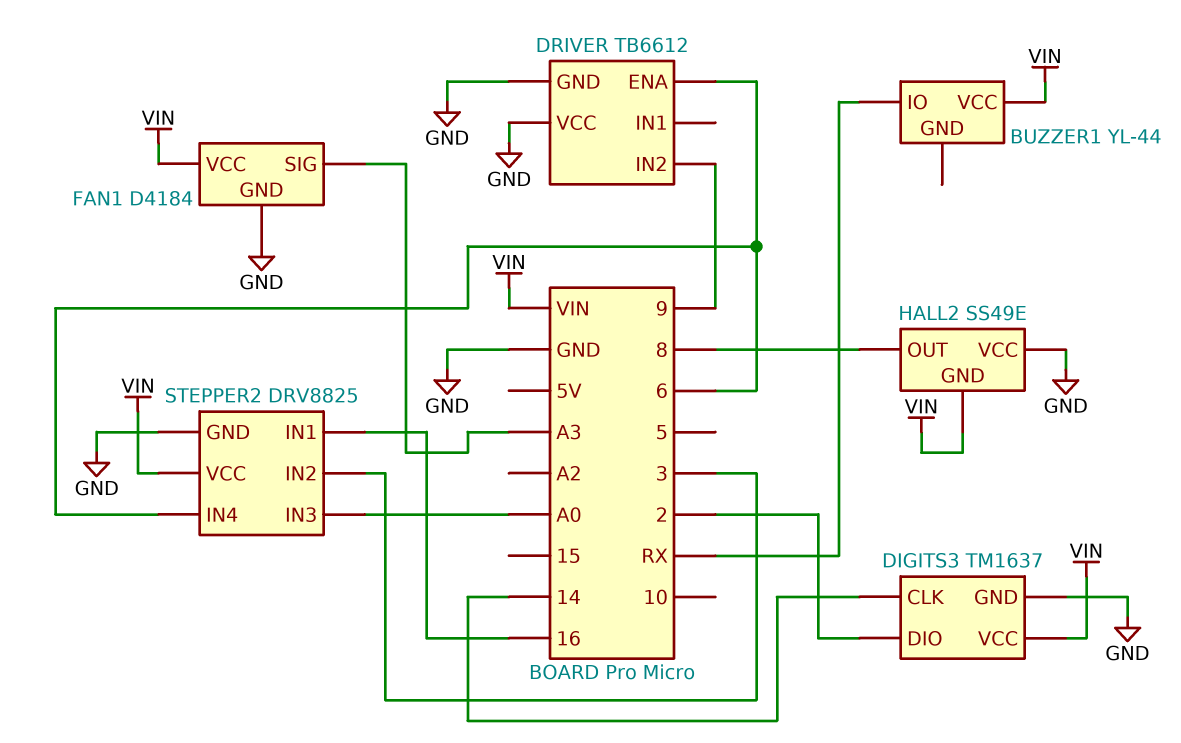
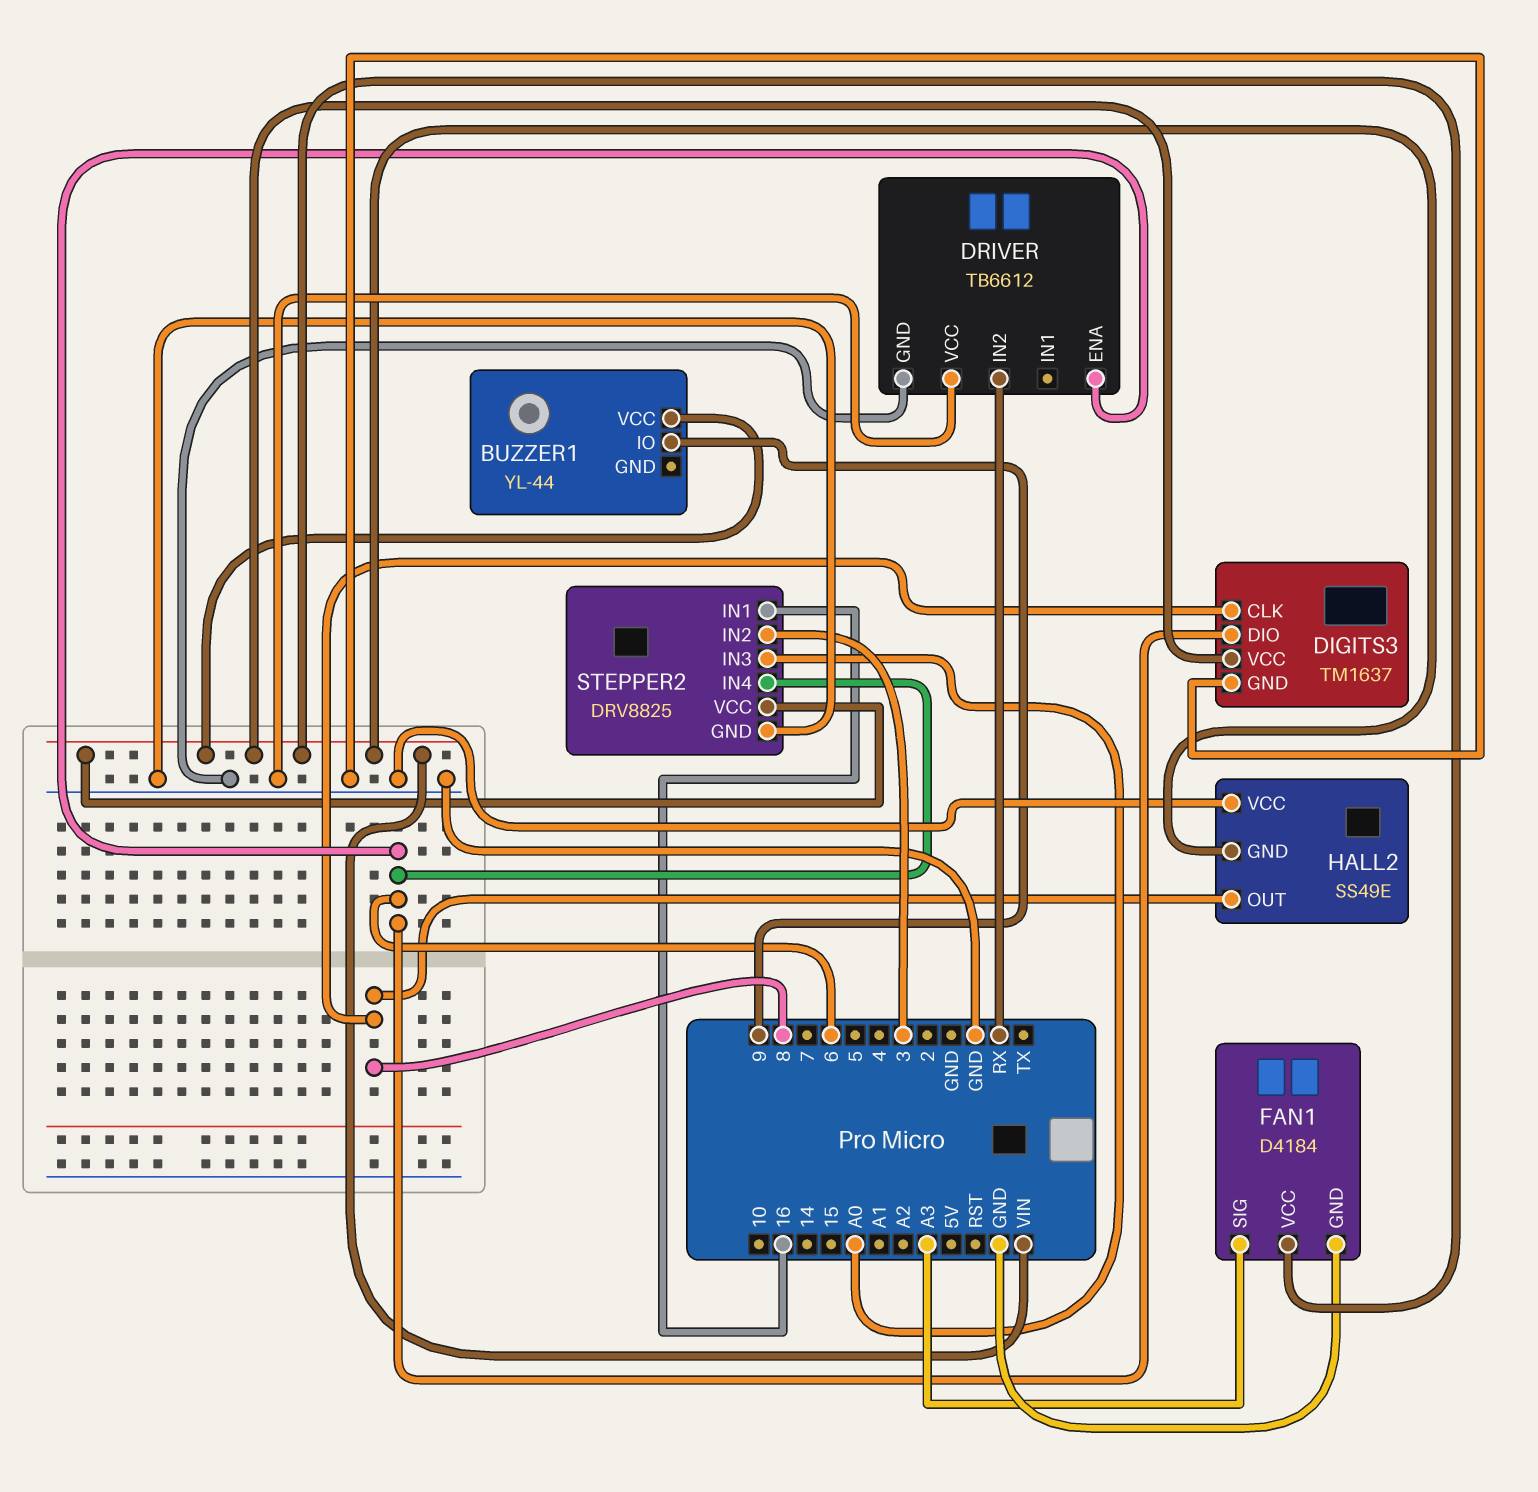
BUZZER1 pin IO: RX -> 9
DIGITS3 pin CLK: 14 -> 8
DIGITS3 pin DIO: 2 -> 6
DRIVER pin IN2: 9 -> RX

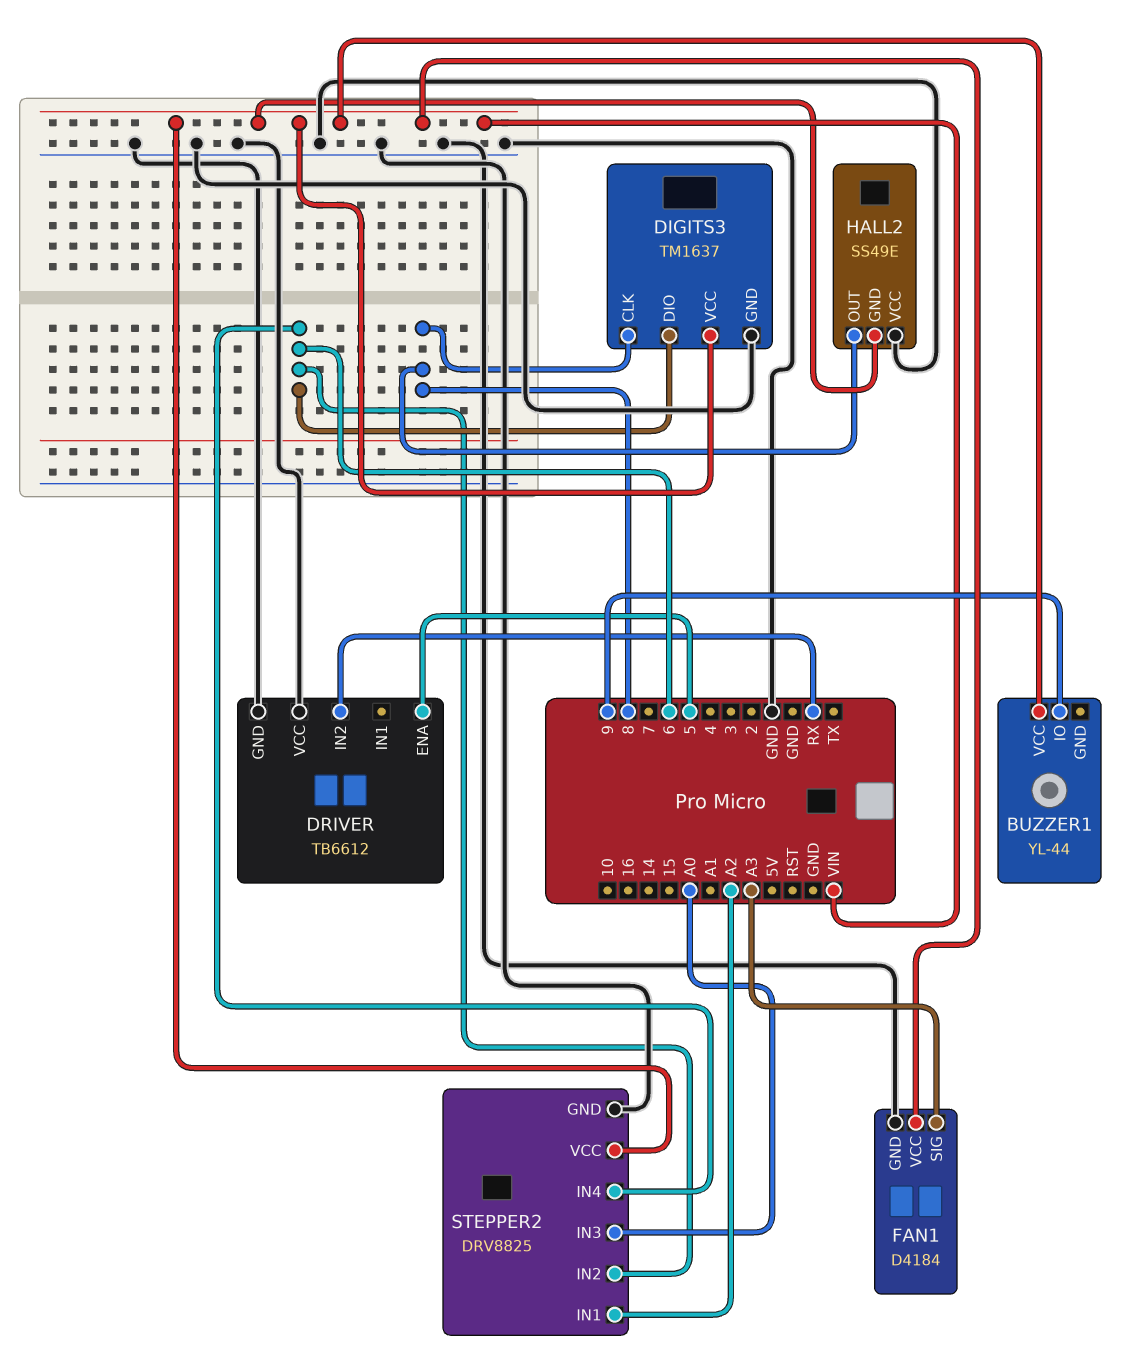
DRIVER pin ENA: 6 -> 5
STEPPER2 pin IN1: 16 -> A2
STEPPER2 pin IN2: 3 -> 6

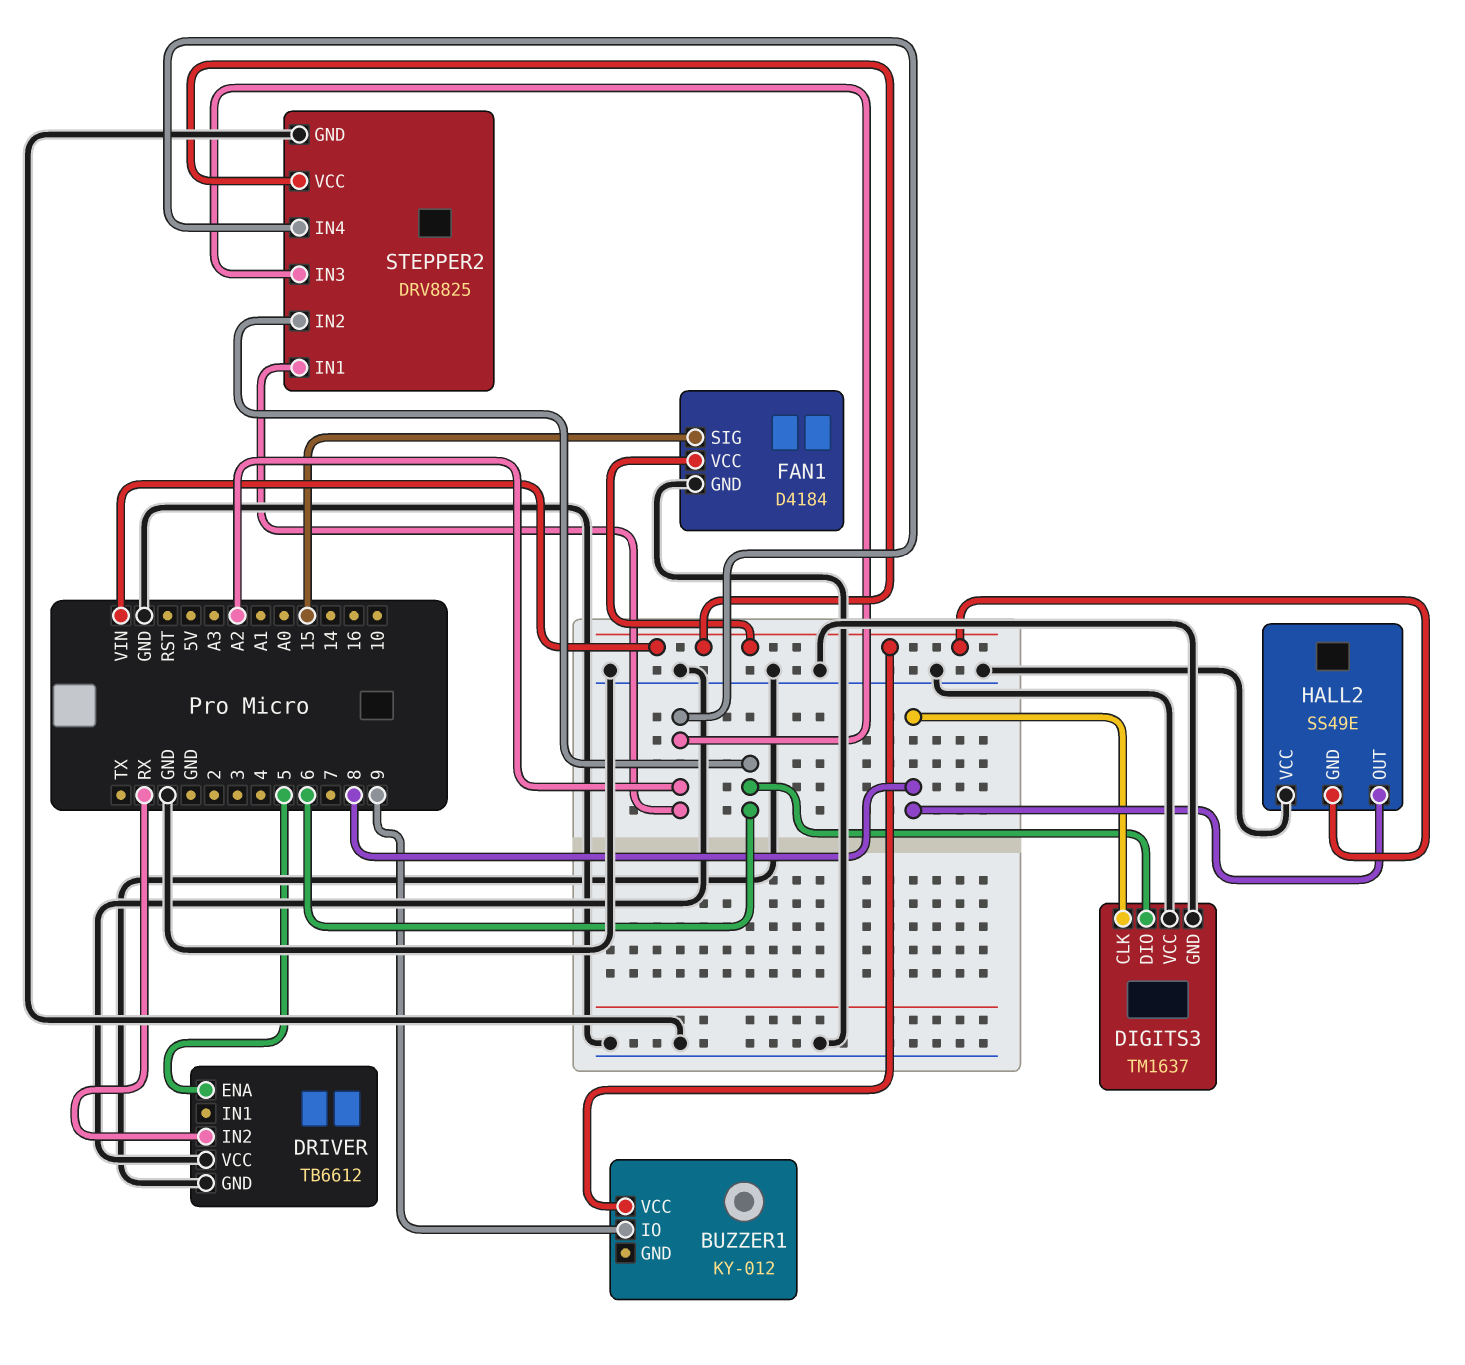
BUZZER1: YL-44 -> KY-012
DIGITS3 pin VCC: VIN -> GND
FAN1 pin SIG: A3 -> 15
STEPPER2 pin IN3: A0 -> A2
STEPPER2 pin IN4: 6 -> A2

